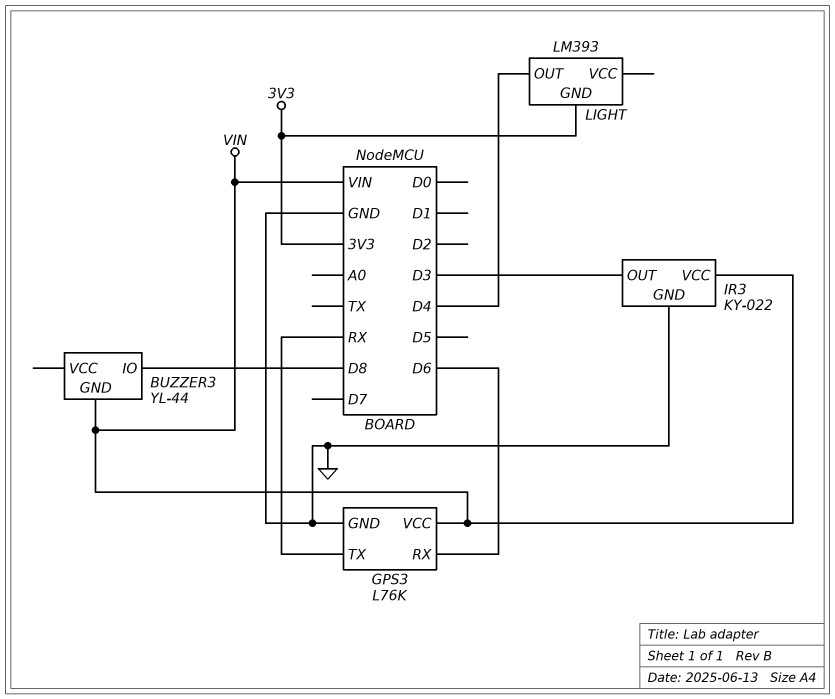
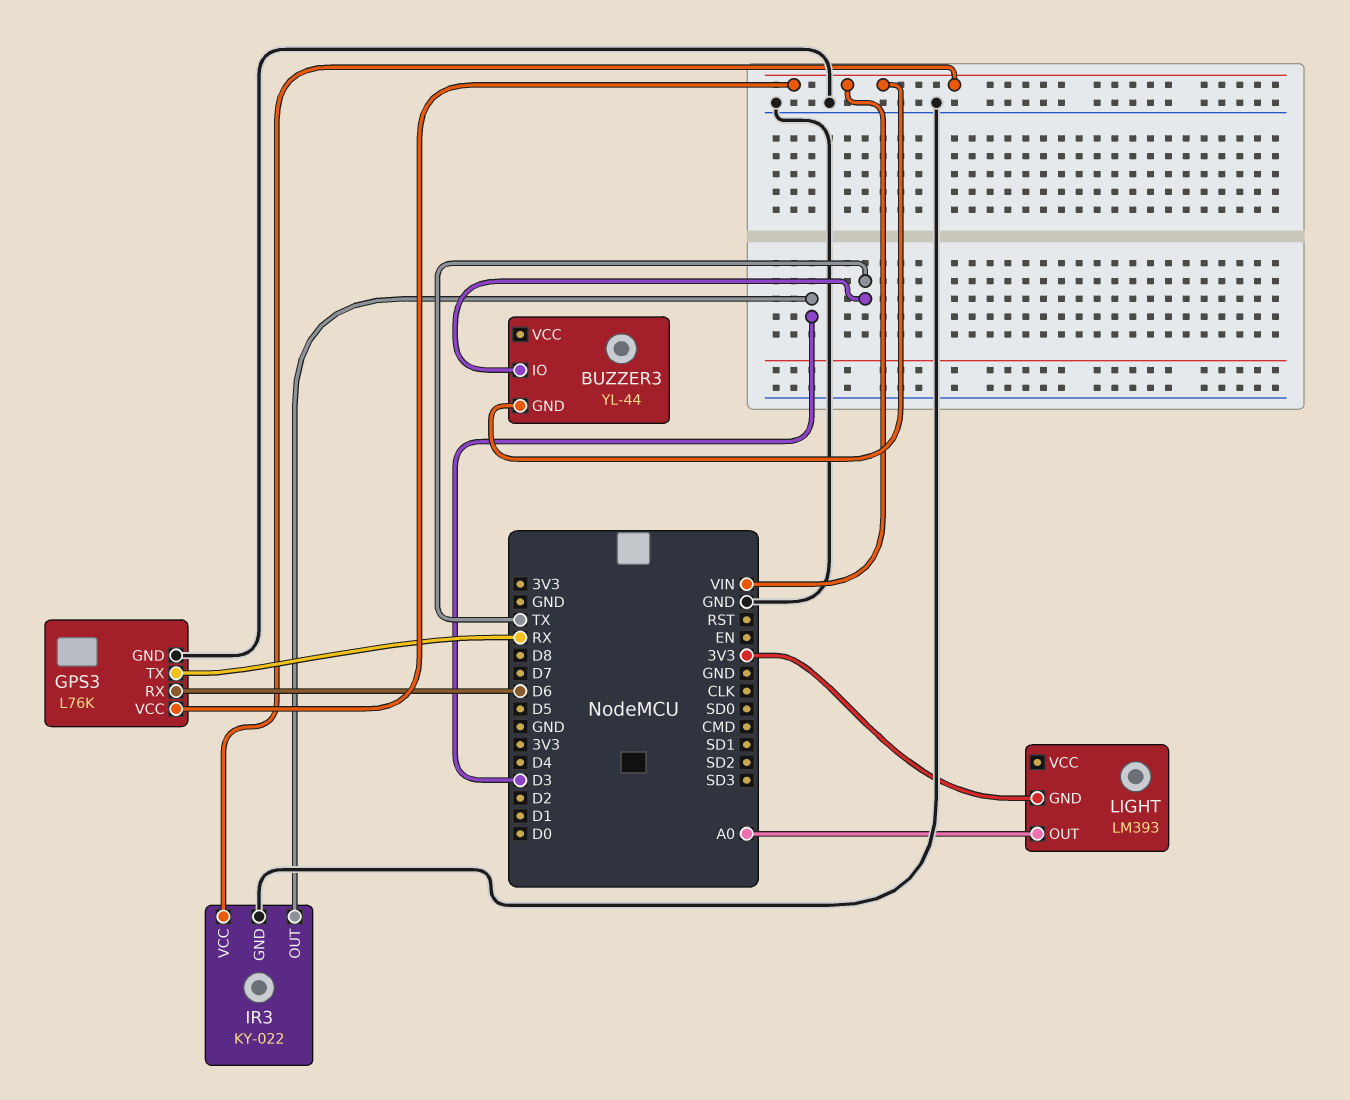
BUZZER3 pin IO: D8 -> TX
LIGHT pin OUT: D4 -> A0

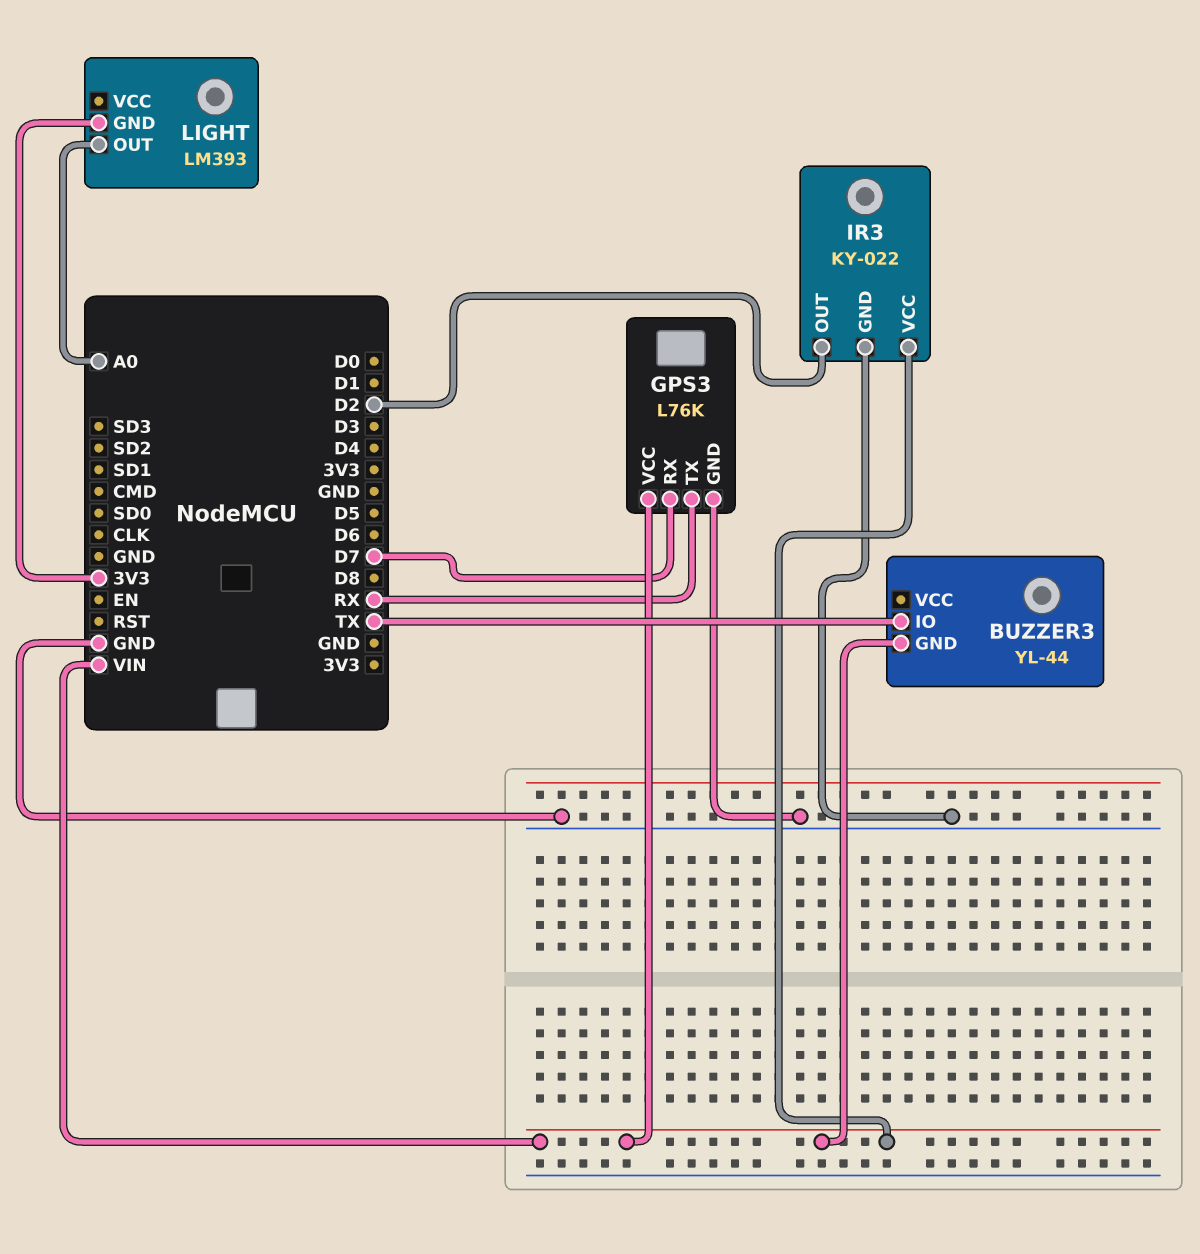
GPS3 pin RX: D6 -> D7
IR3 pin OUT: D3 -> D2

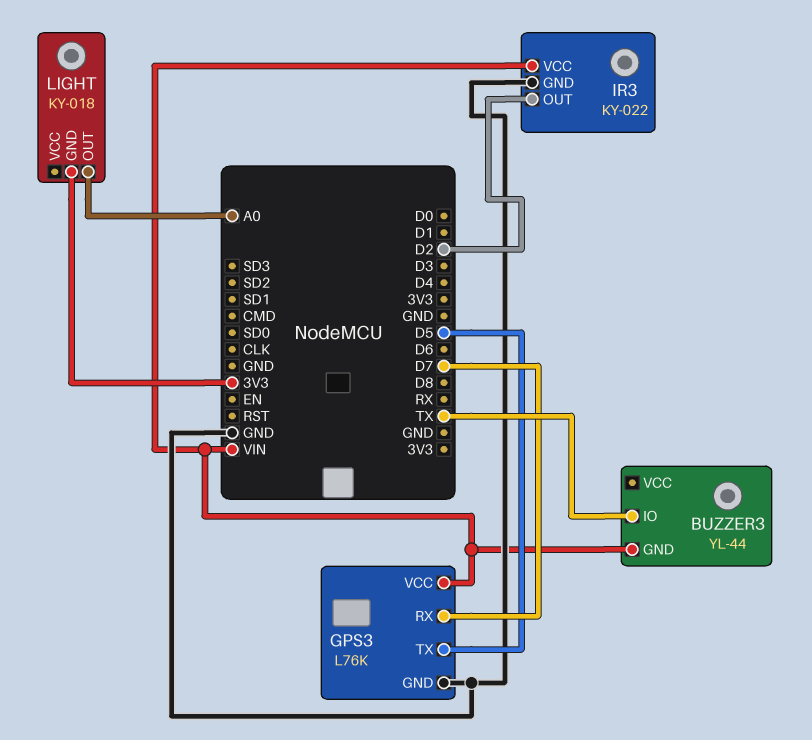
GPS3 pin TX: RX -> D5
LIGHT: LM393 -> KY-018

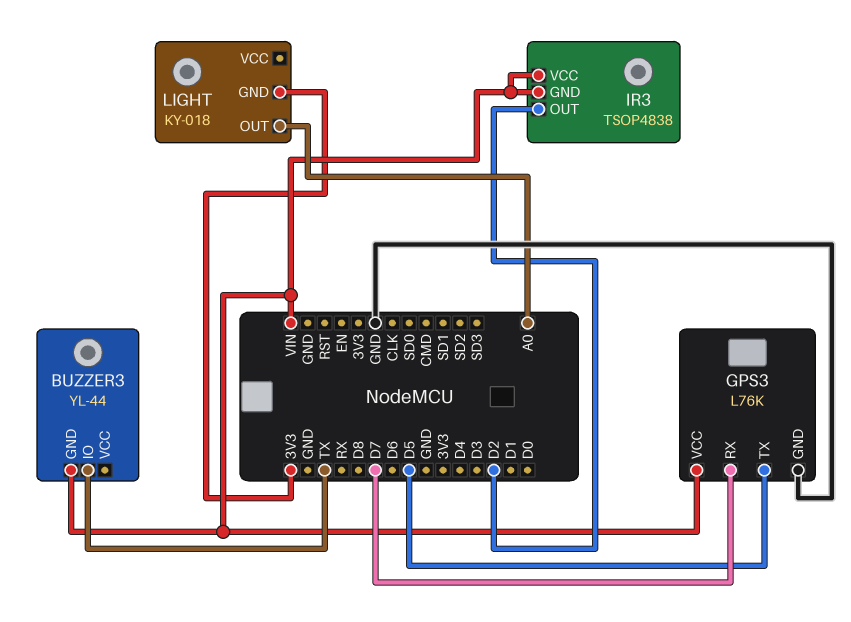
IR3: KY-022 -> TSOP4838
IR3 pin GND: GND -> VIN

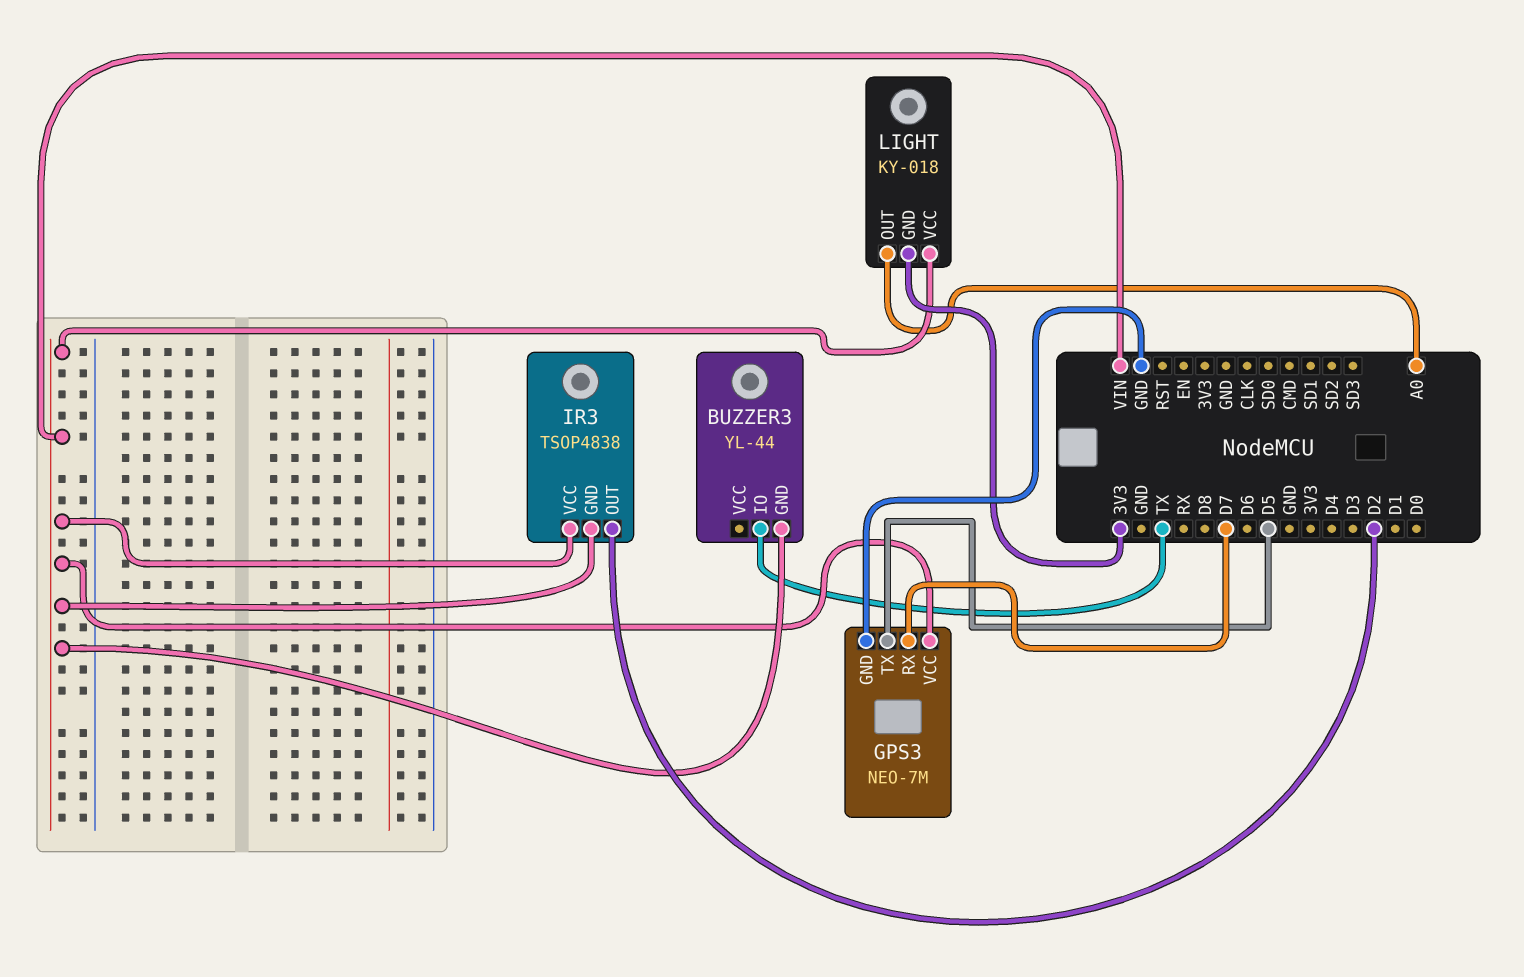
GPS3: L76K -> NEO-7M
LIGHT pin VCC: none -> VIN

